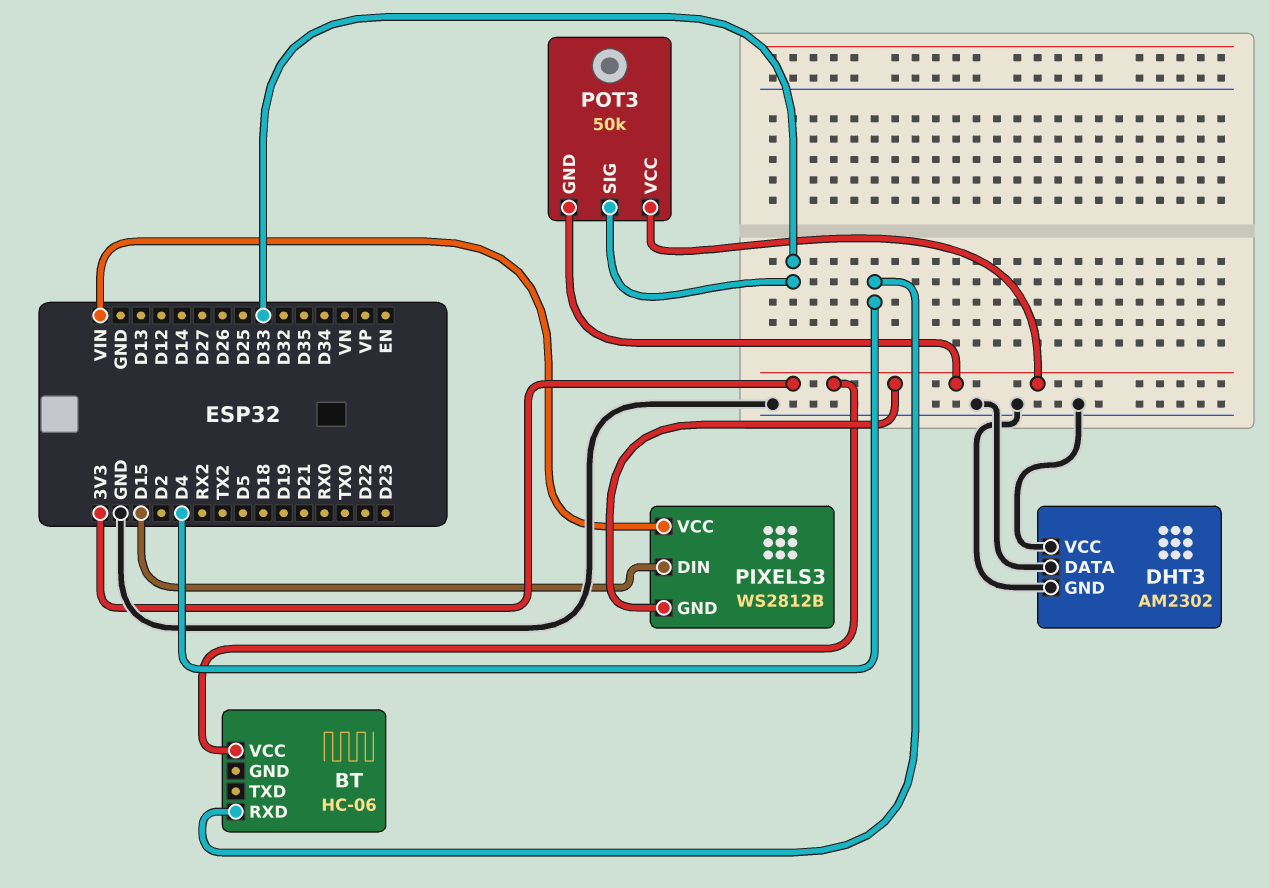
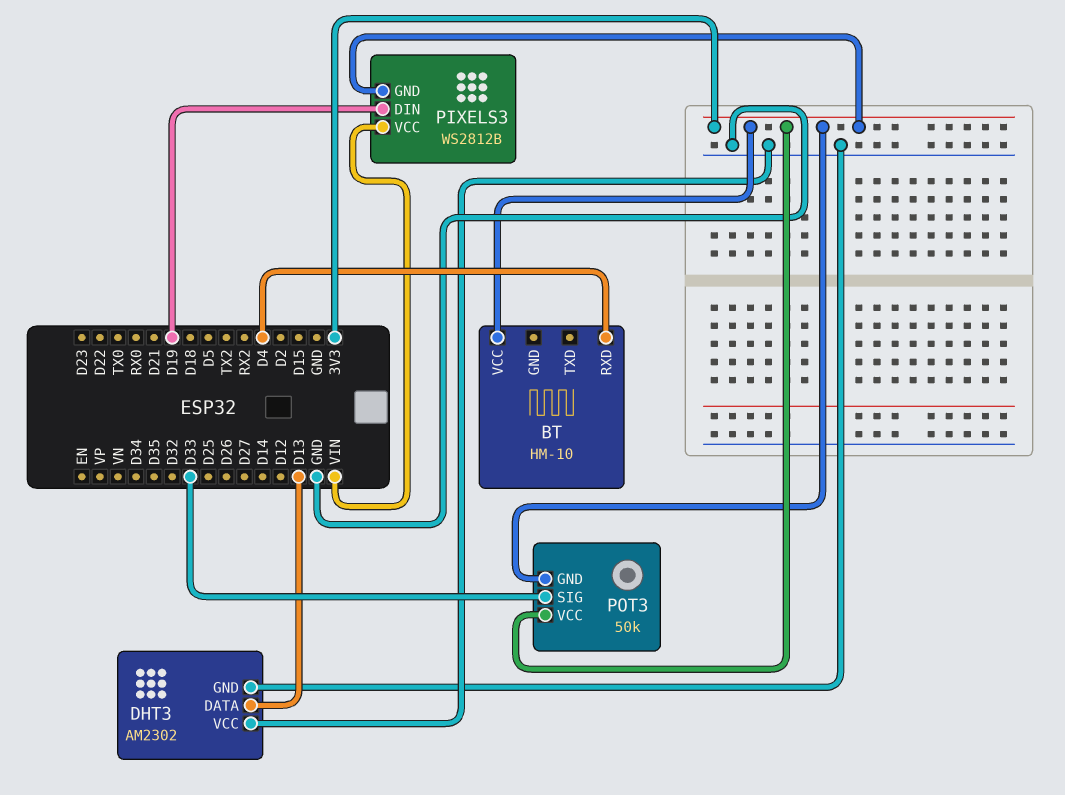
BT: HC-06 -> HM-10
DHT3 pin DATA: GND -> D13
PIXELS3 pin DIN: D15 -> D19

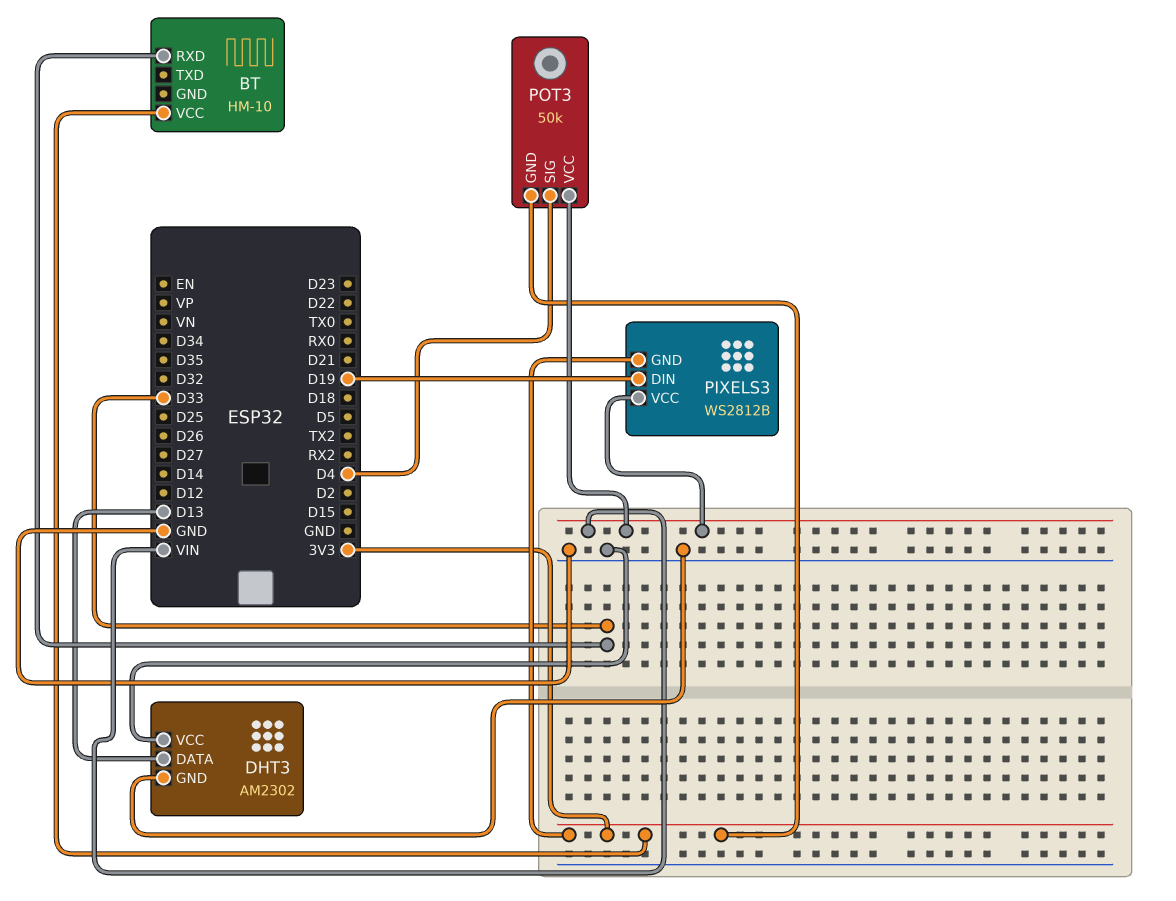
BT pin RXD: D4 -> D33
POT3 pin SIG: D33 -> D4
POT3 pin VCC: 3V3 -> VIN

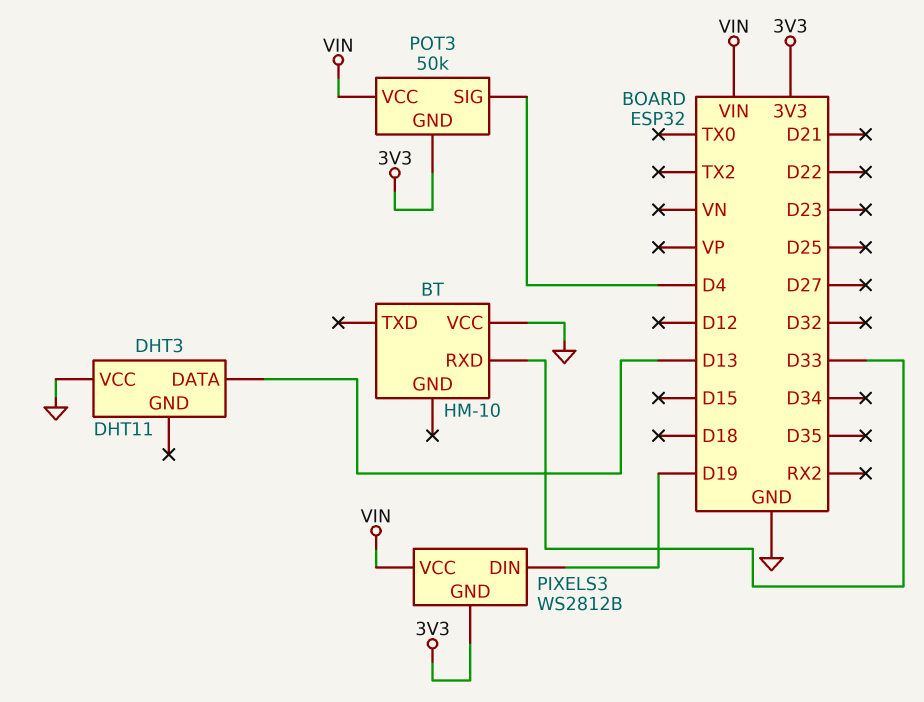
BT pin VCC: 3V3 -> GND
DHT3: AM2302 -> DHT11
DHT3 pin GND: GND -> none

